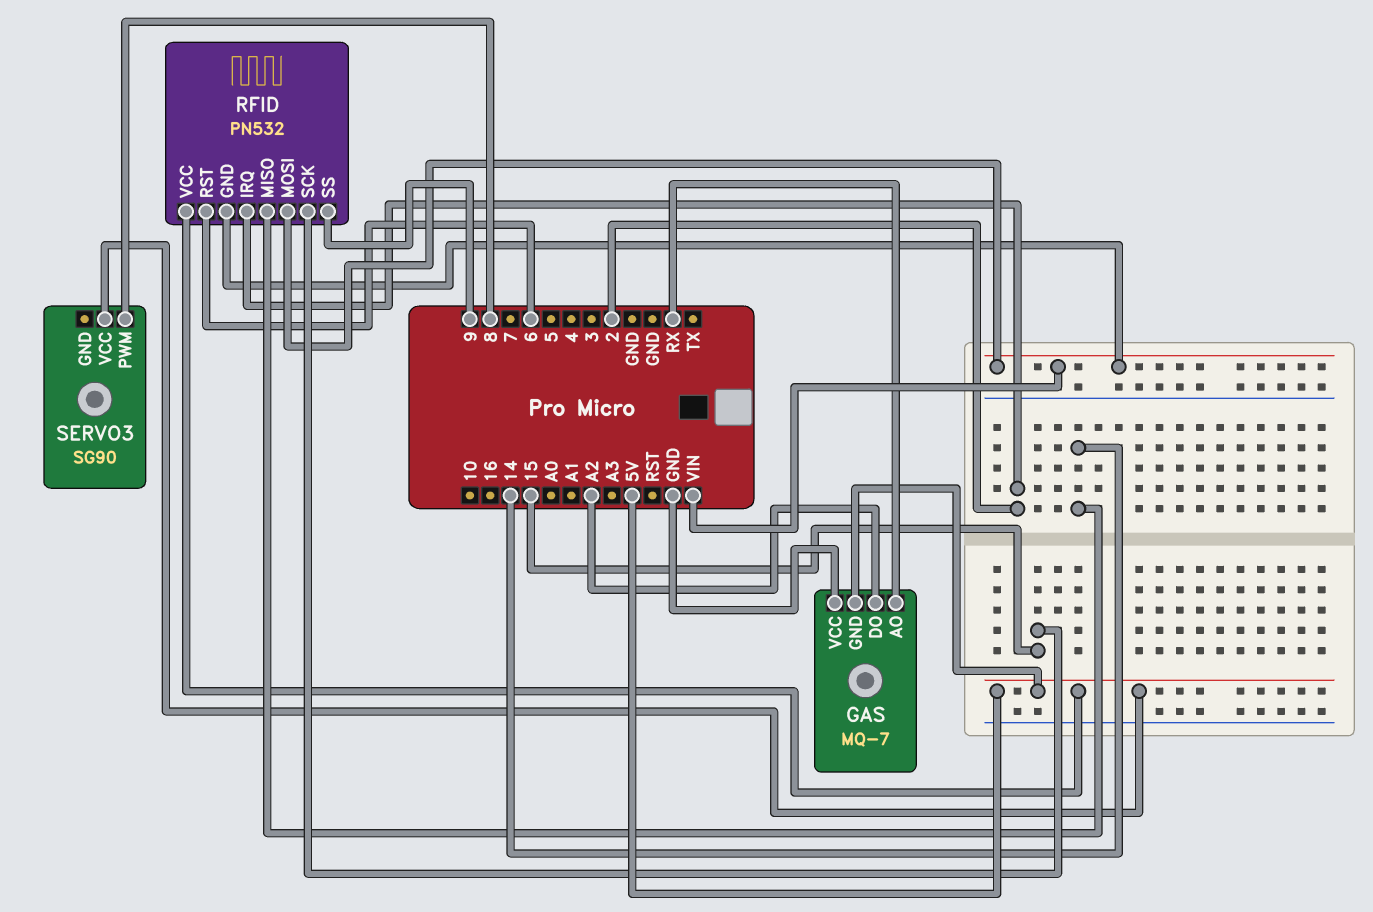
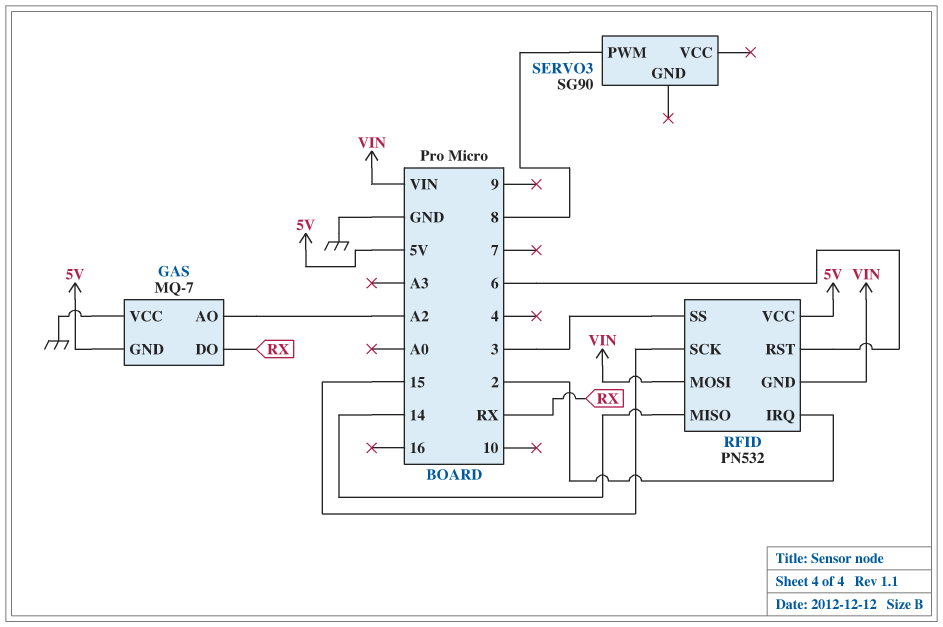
GAS pin AO: RX -> A2
GAS pin DO: A2 -> RX
RFID pin SS: 9 -> 3
SERVO3 pin VCC: 5V -> none

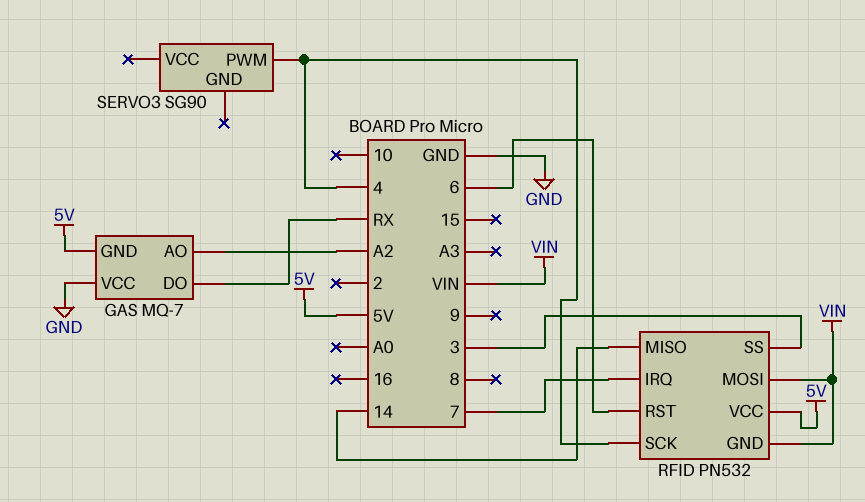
RFID pin IRQ: 2 -> 7
RFID pin SCK: 15 -> 4
SERVO3 pin PWM: 8 -> 4

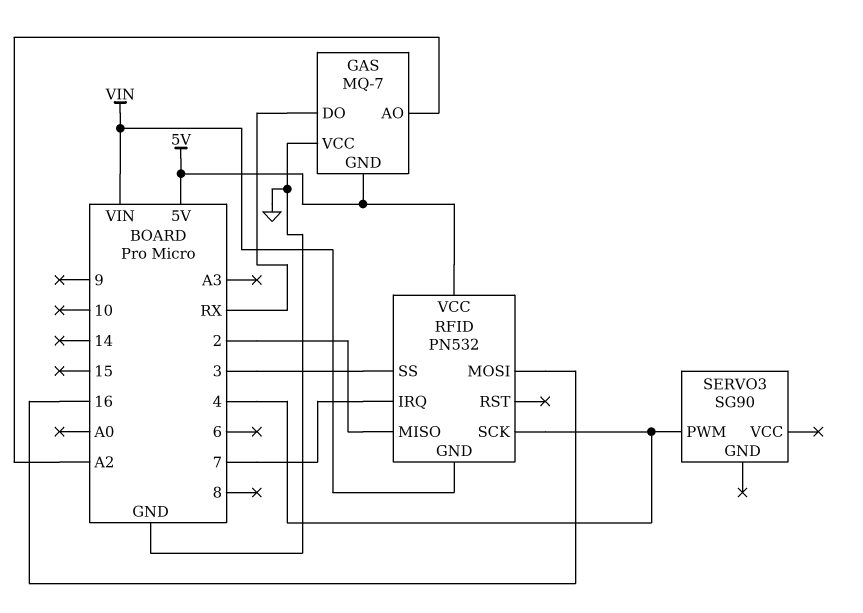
RFID pin MISO: 14 -> 2
RFID pin MOSI: VIN -> 16
RFID pin RST: 6 -> none

